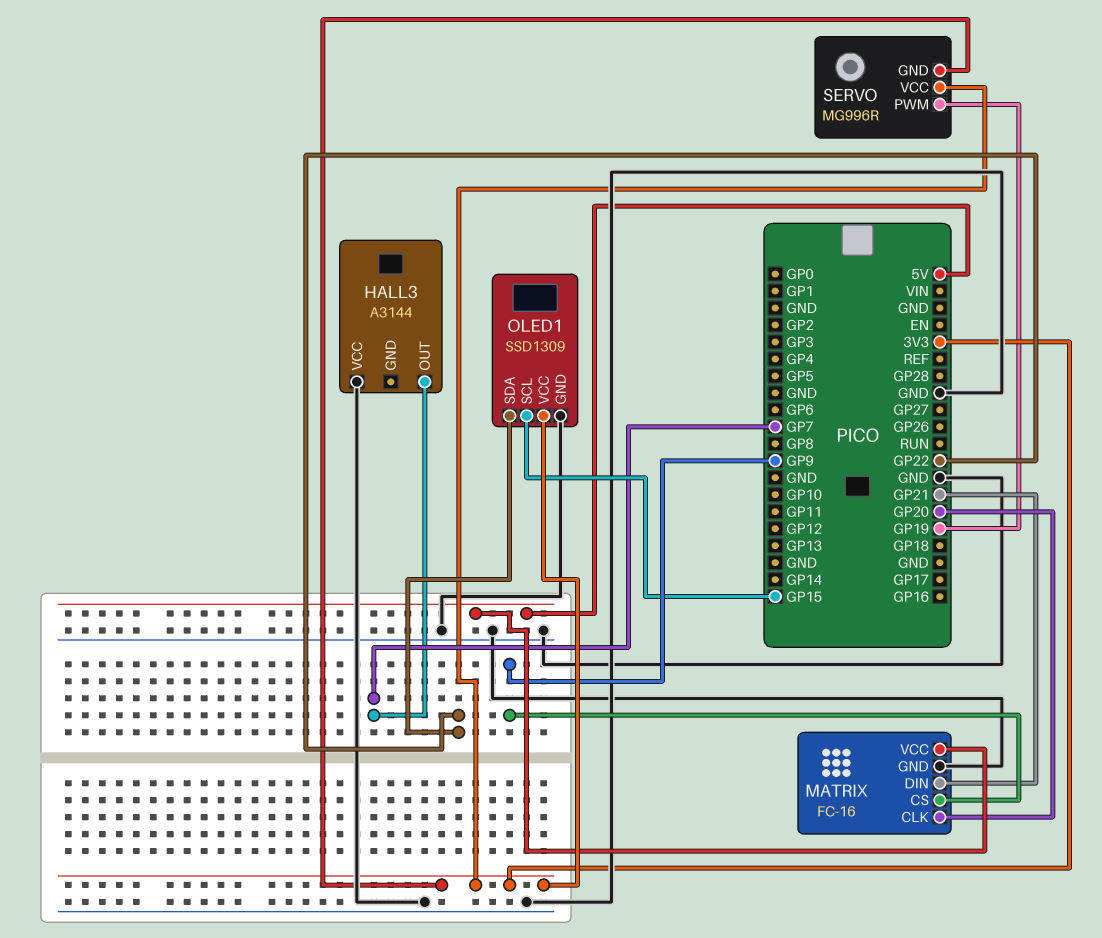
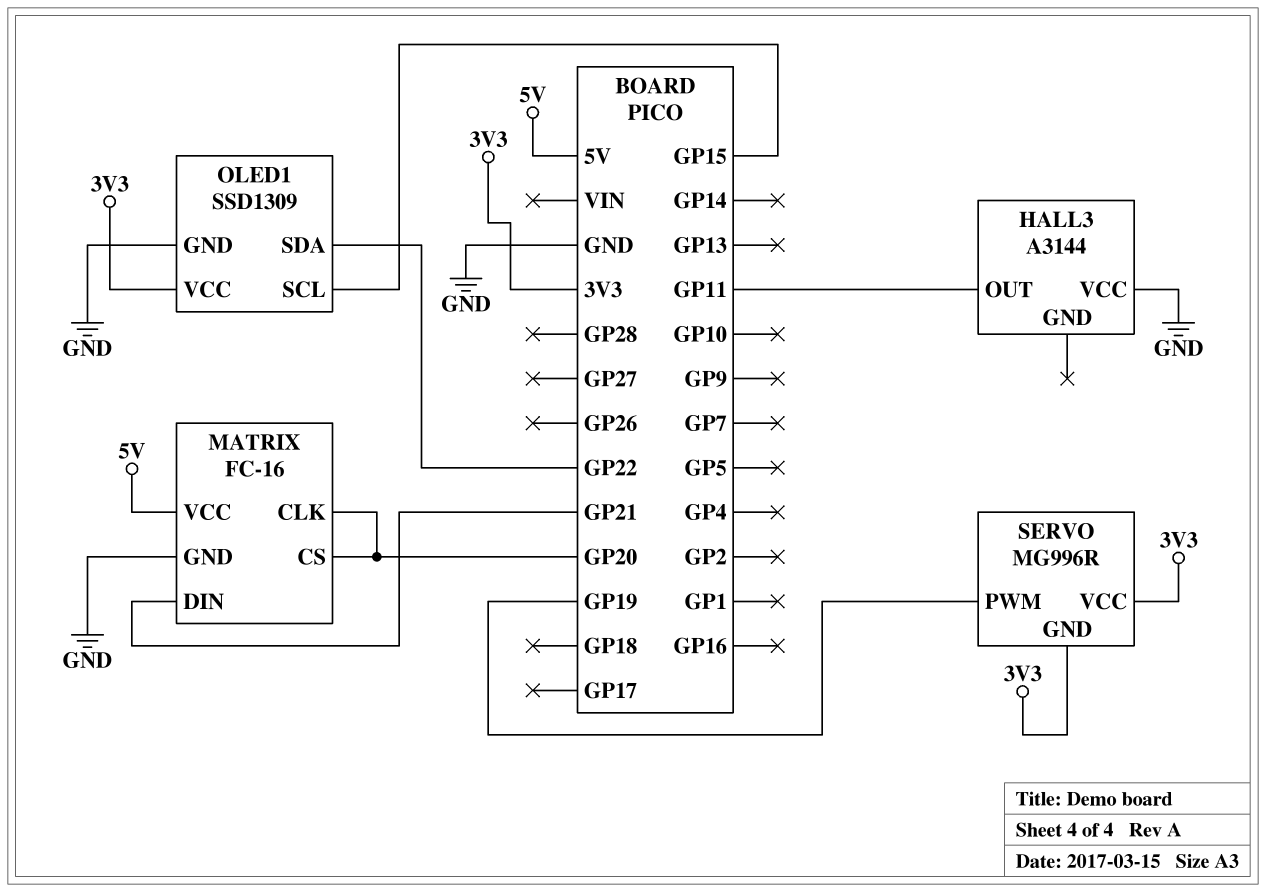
HALL3 pin OUT: GP7 -> GP11
MATRIX pin CS: GP9 -> GP20

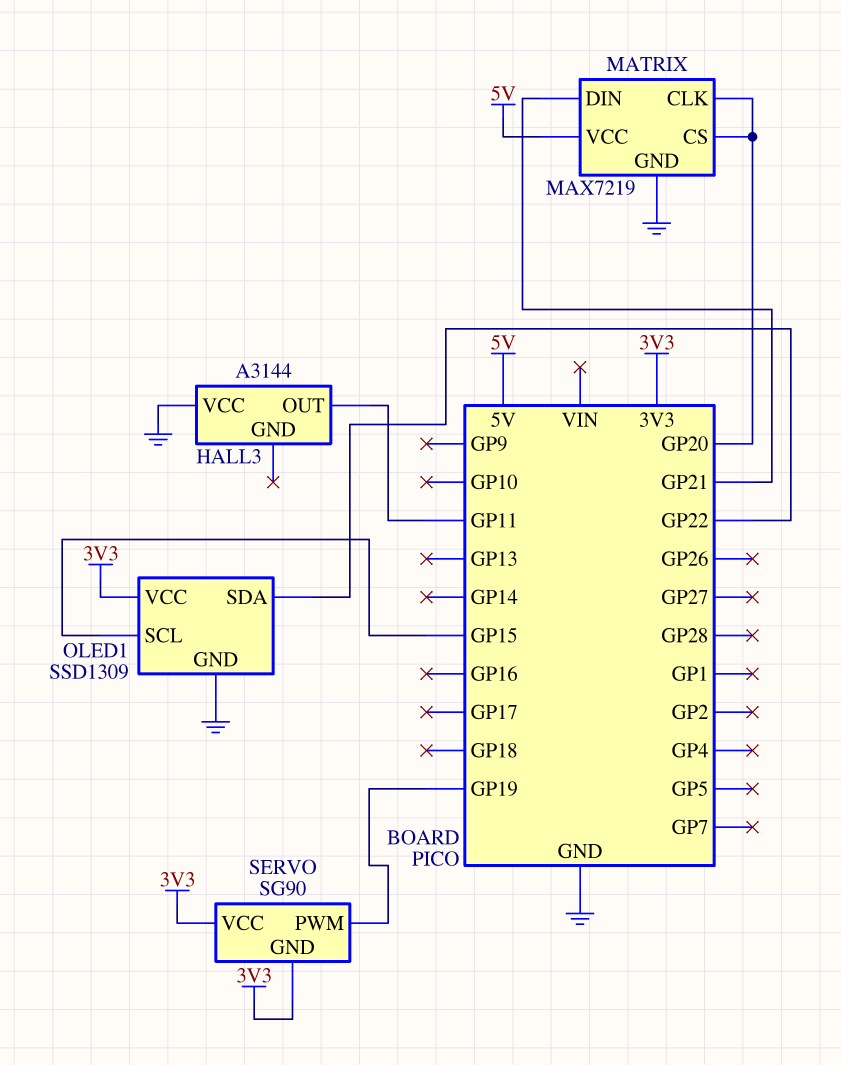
MATRIX: FC-16 -> MAX7219
SERVO: MG996R -> SG90

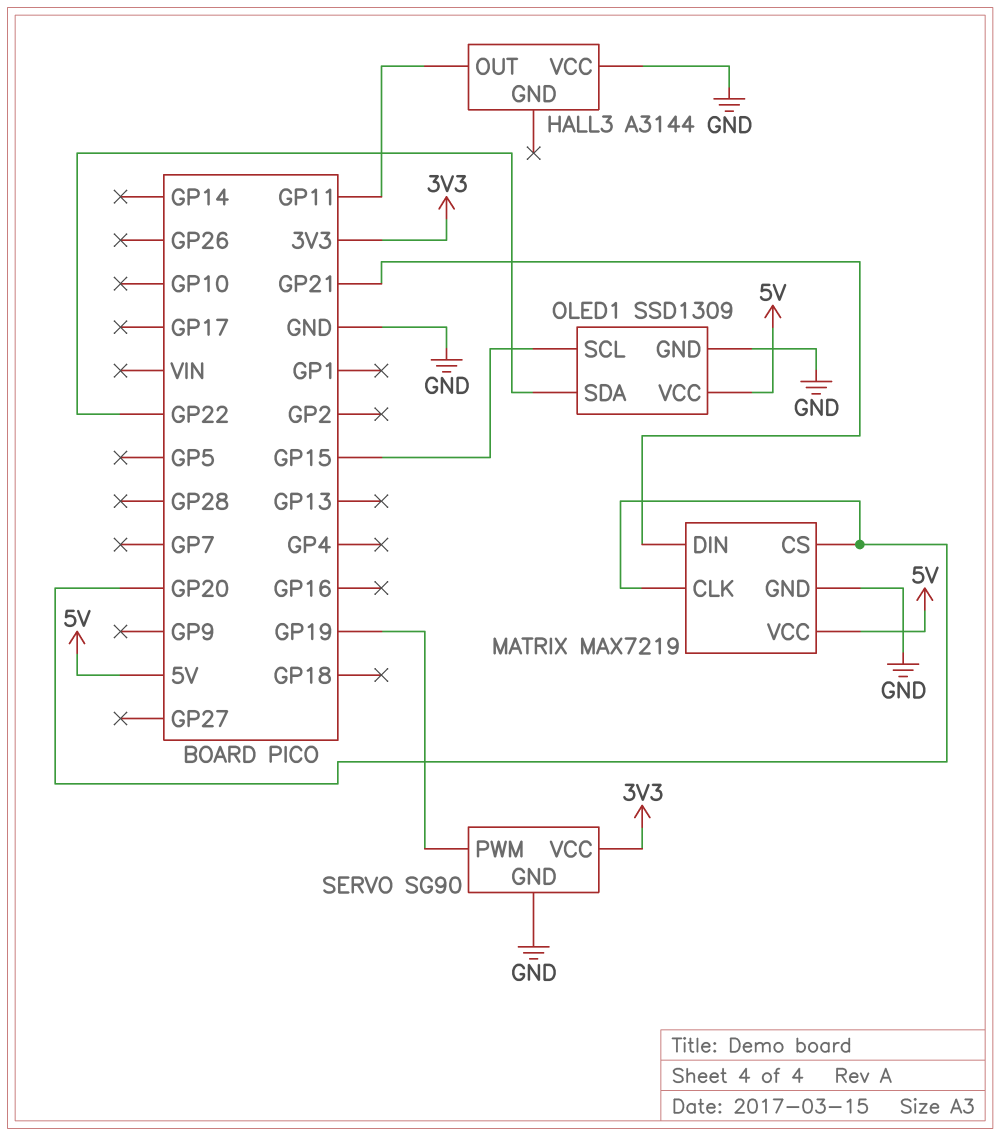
OLED1 pin VCC: 3V3 -> 5V
SERVO pin GND: 3V3 -> GND

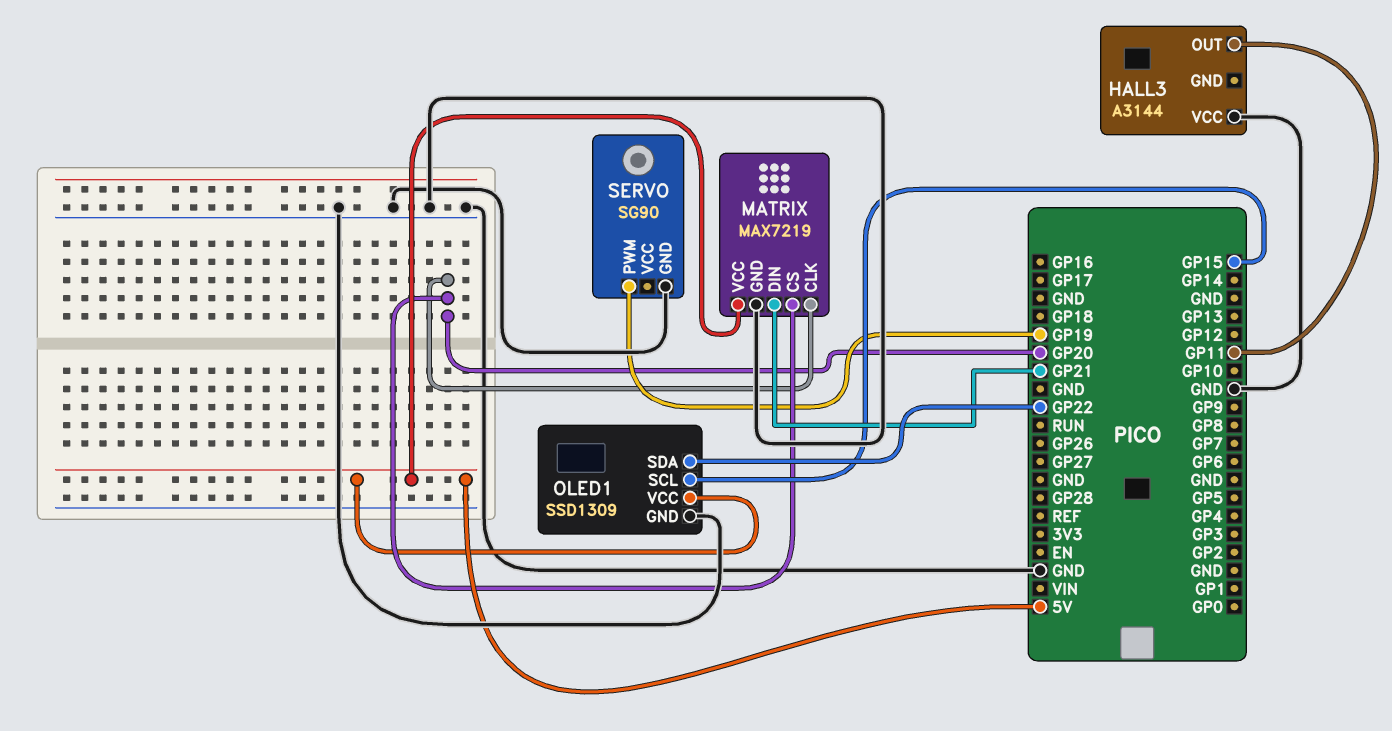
SERVO pin VCC: 3V3 -> none

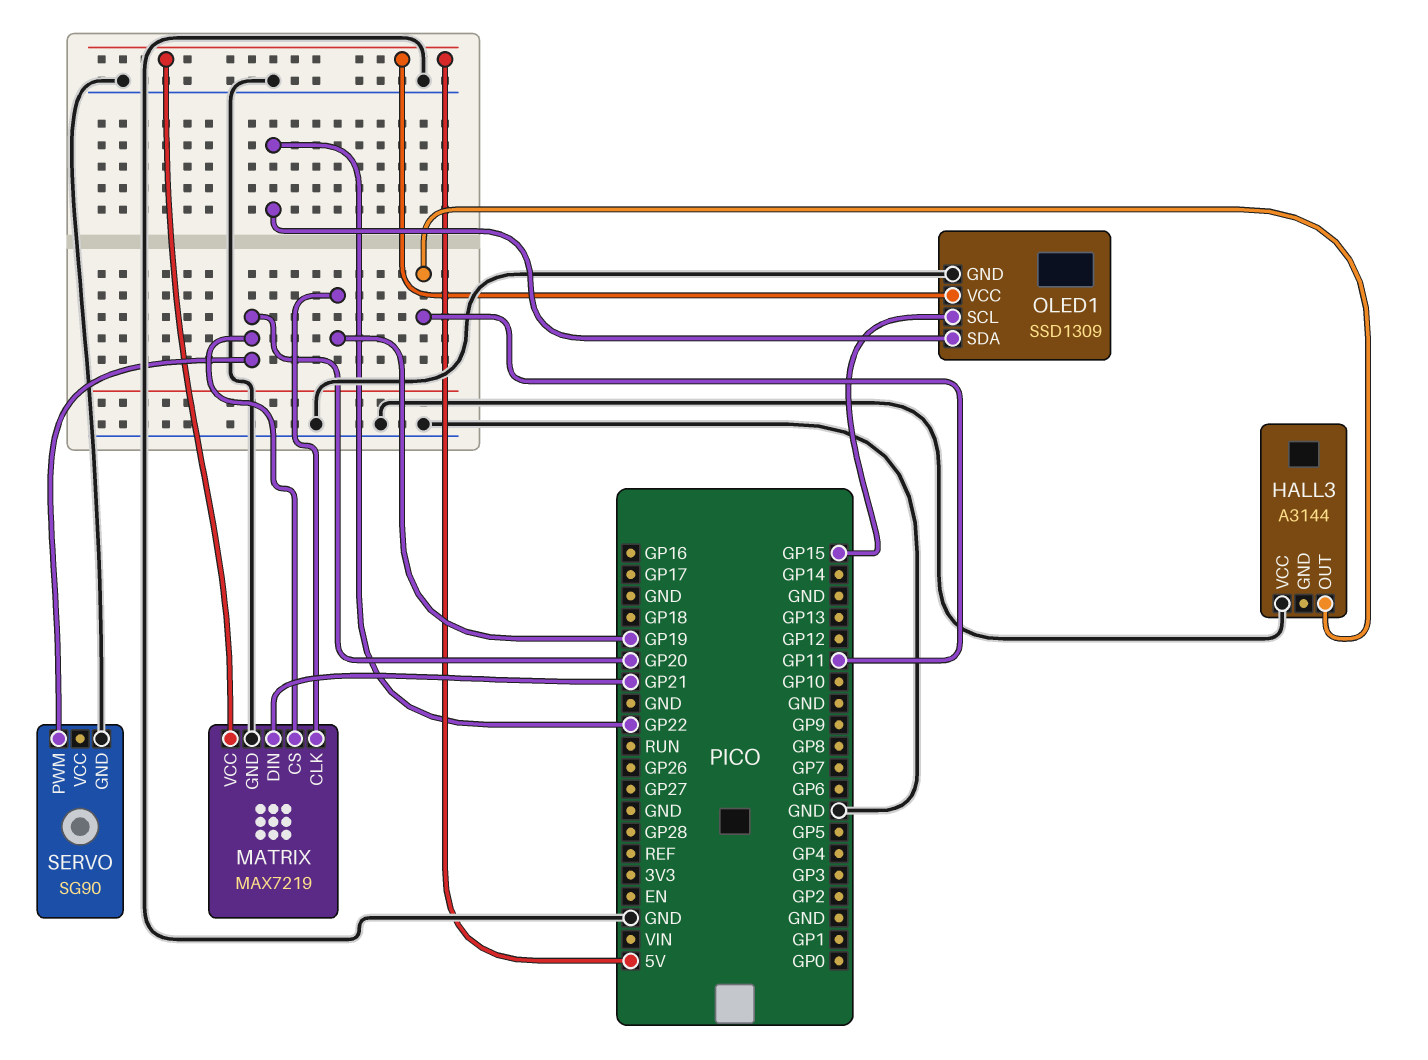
MATRIX pin CLK: GP20 -> GP19
SERVO pin PWM: GP19 -> GP20

